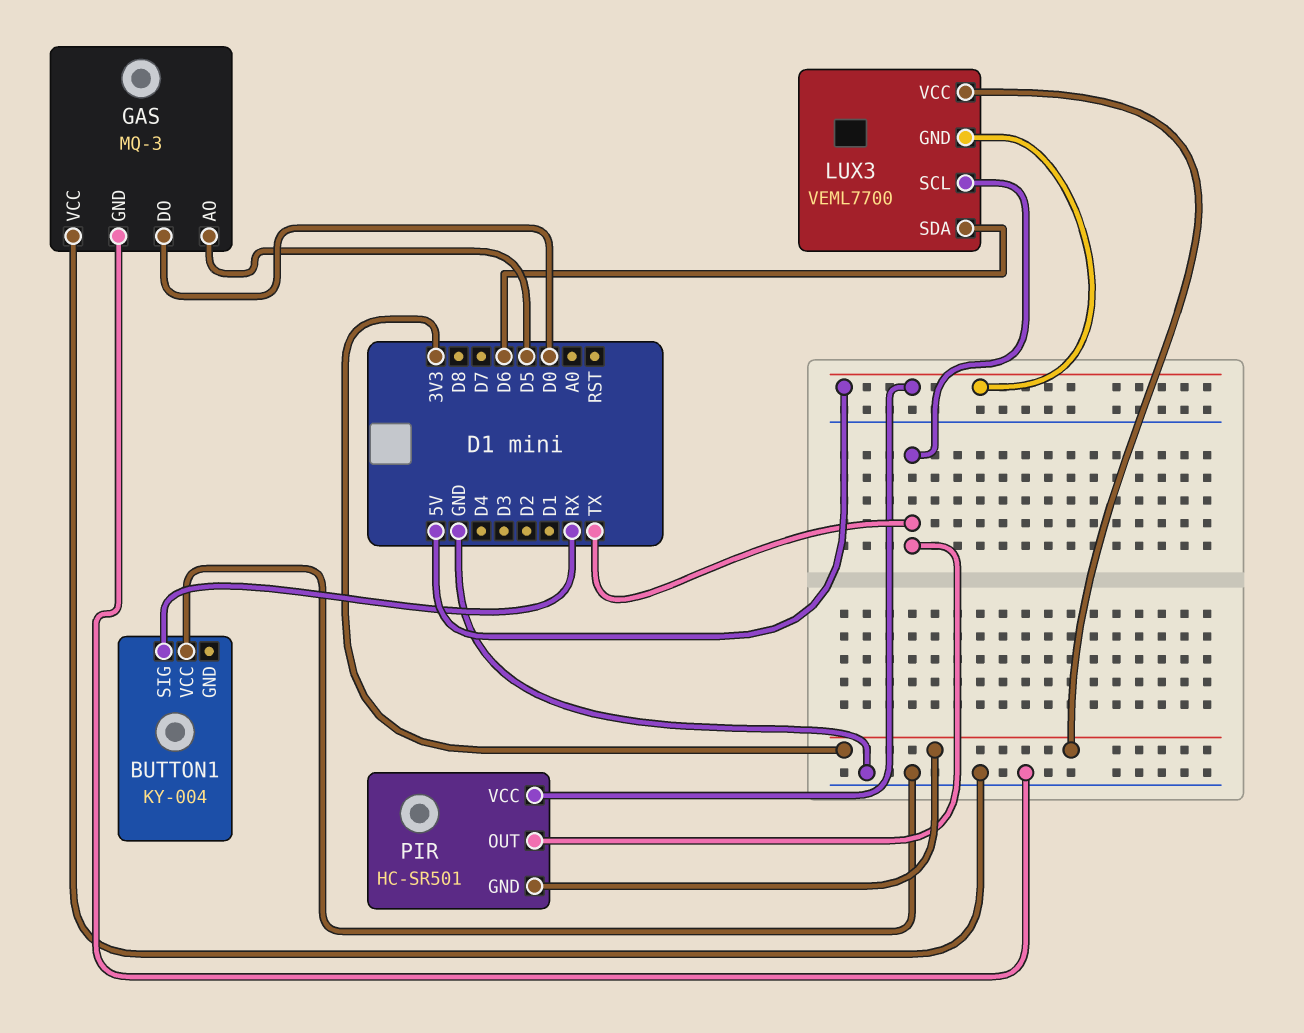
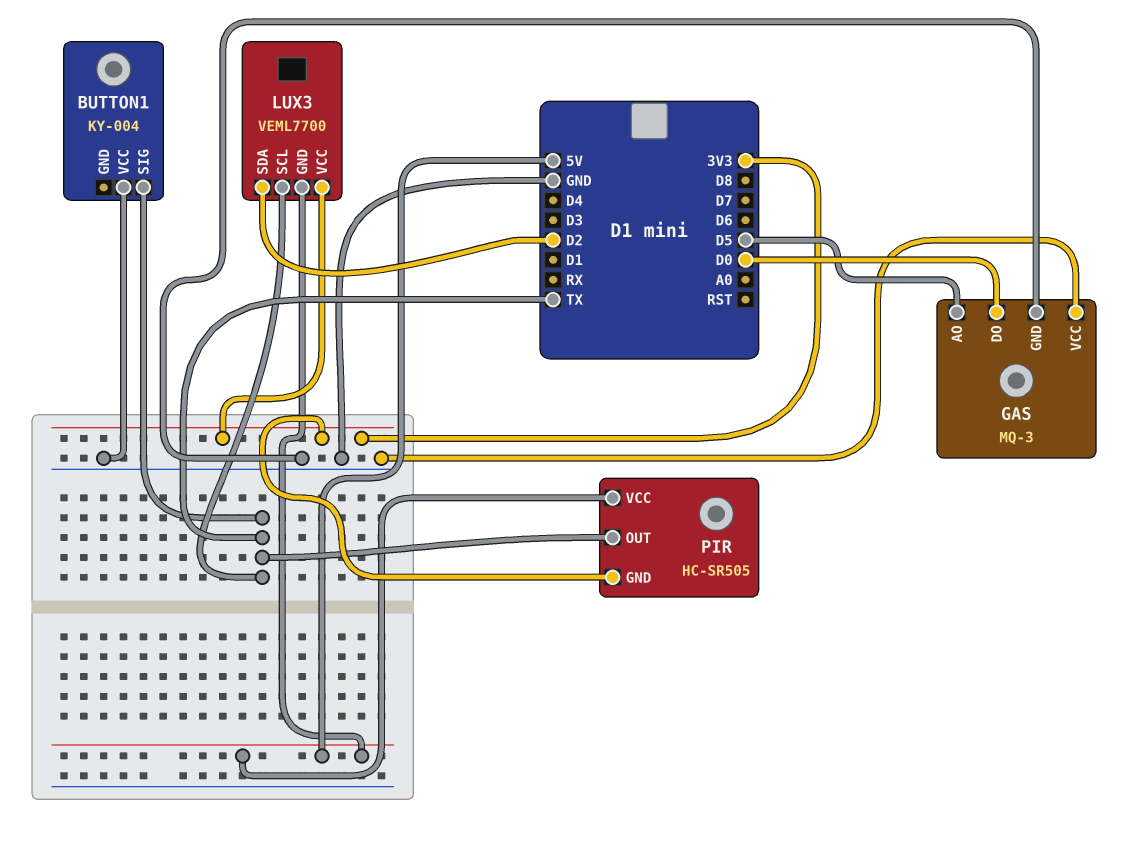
BUTTON1 pin SIG: RX -> TX
LUX3 pin SDA: D6 -> D2
PIR: HC-SR501 -> HC-SR505

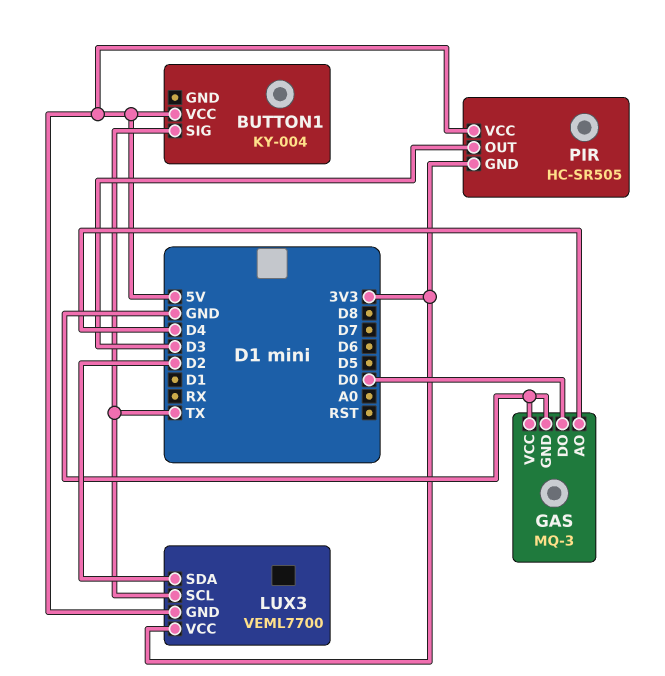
BUTTON1 pin VCC: GND -> 5V
GAS pin AO: D5 -> D4
PIR pin OUT: TX -> D3

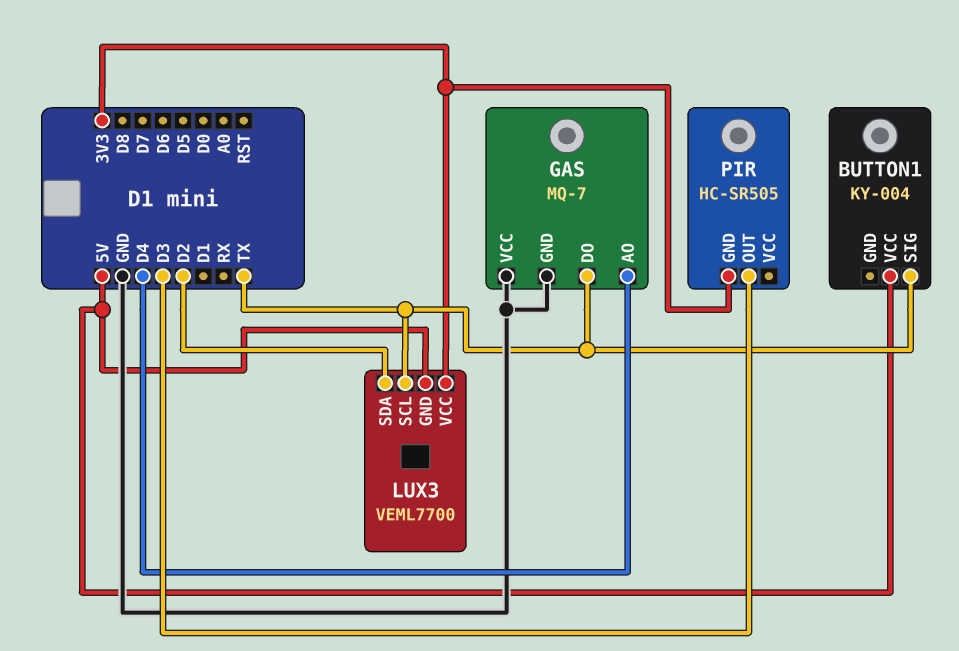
GAS: MQ-3 -> MQ-7
GAS pin DO: D0 -> TX
PIR pin VCC: 5V -> none

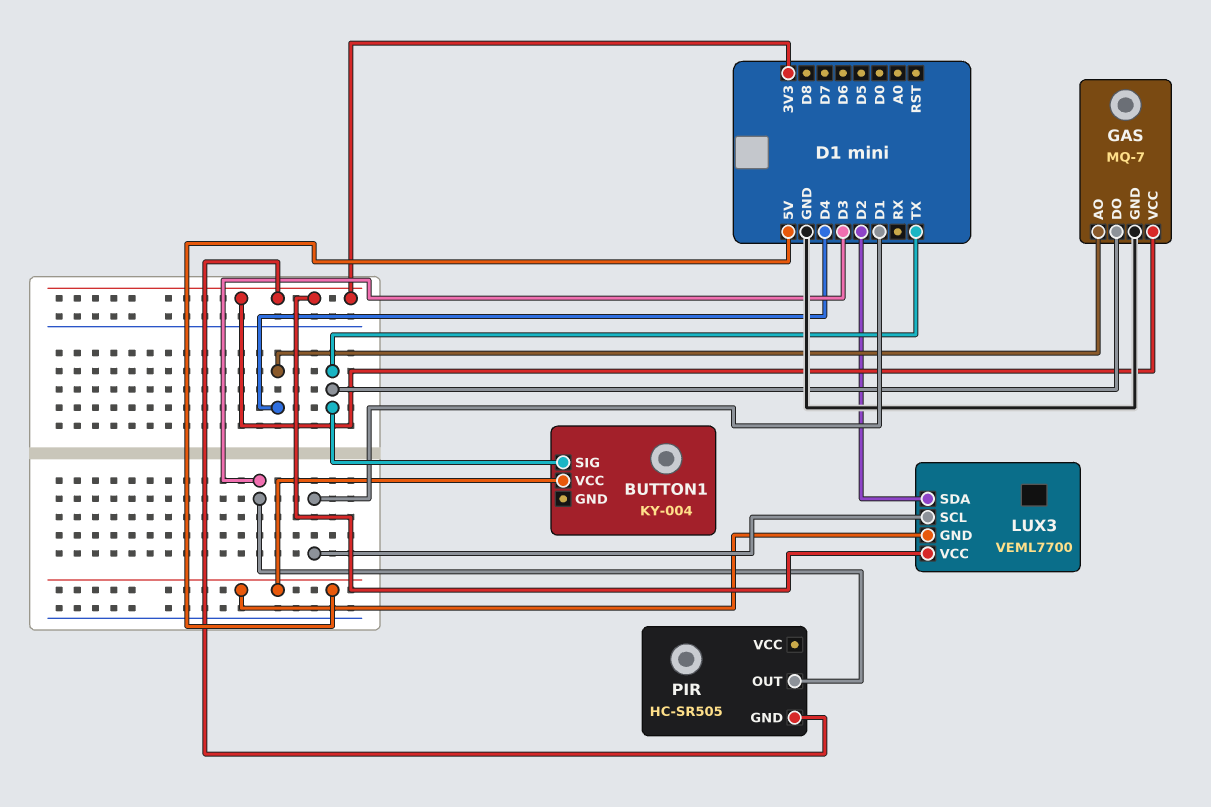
GAS pin VCC: GND -> 3V3
LUX3 pin SCL: TX -> D1

